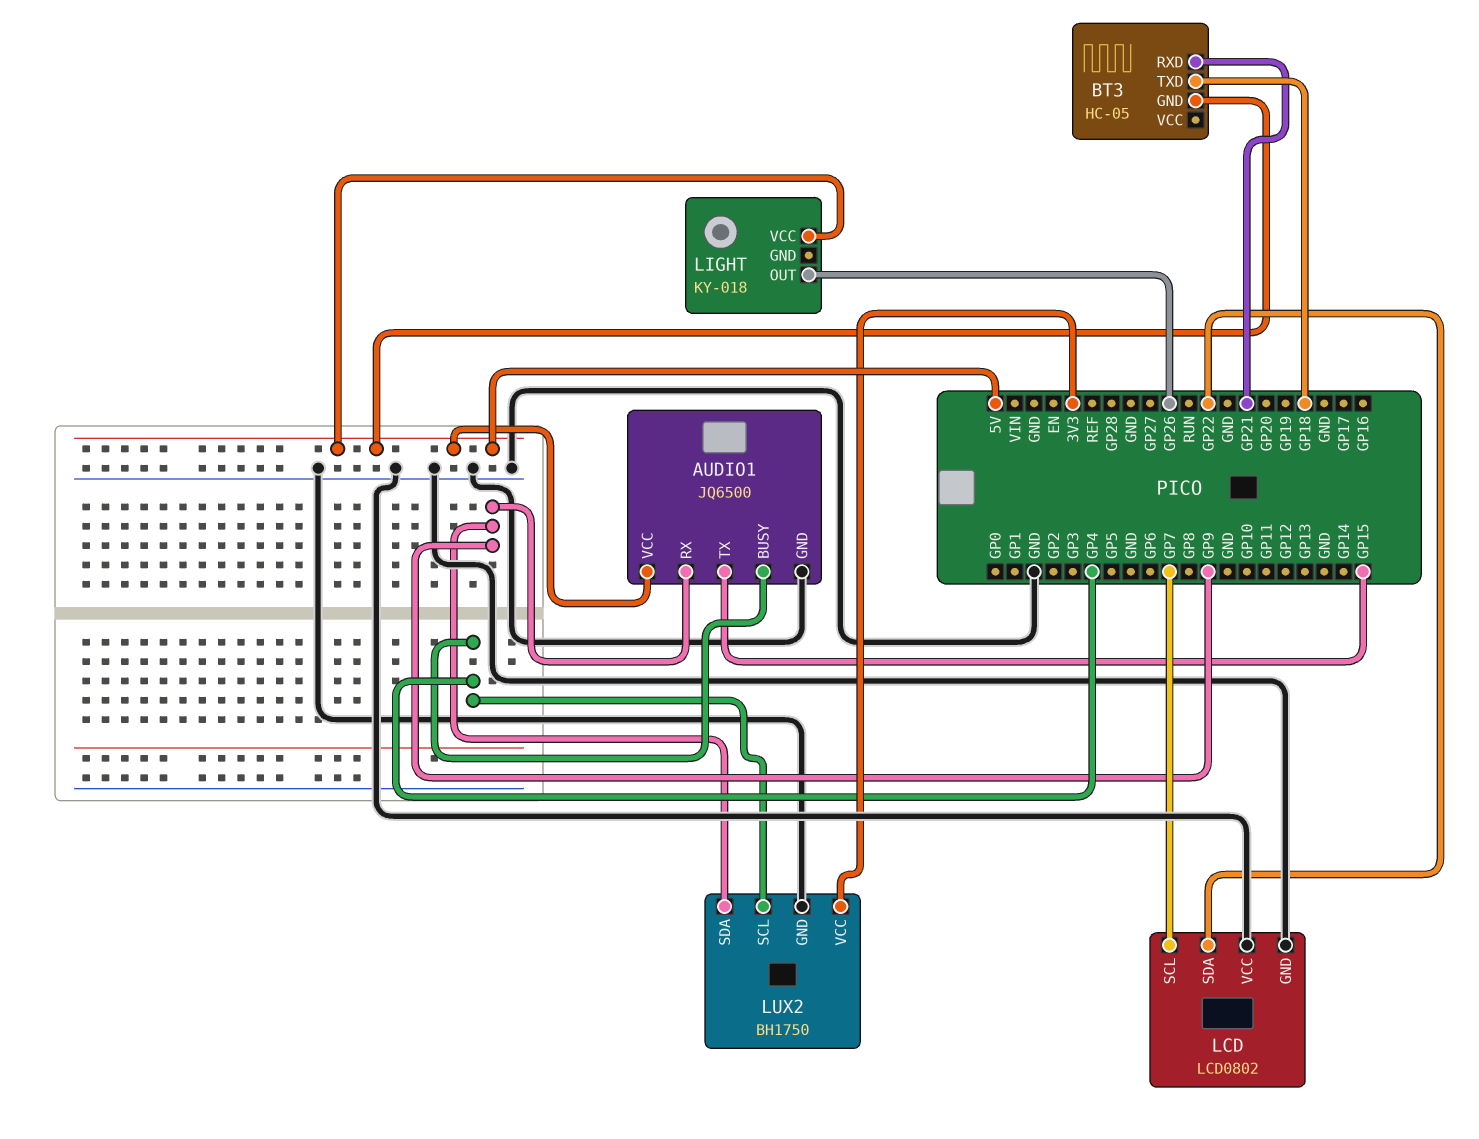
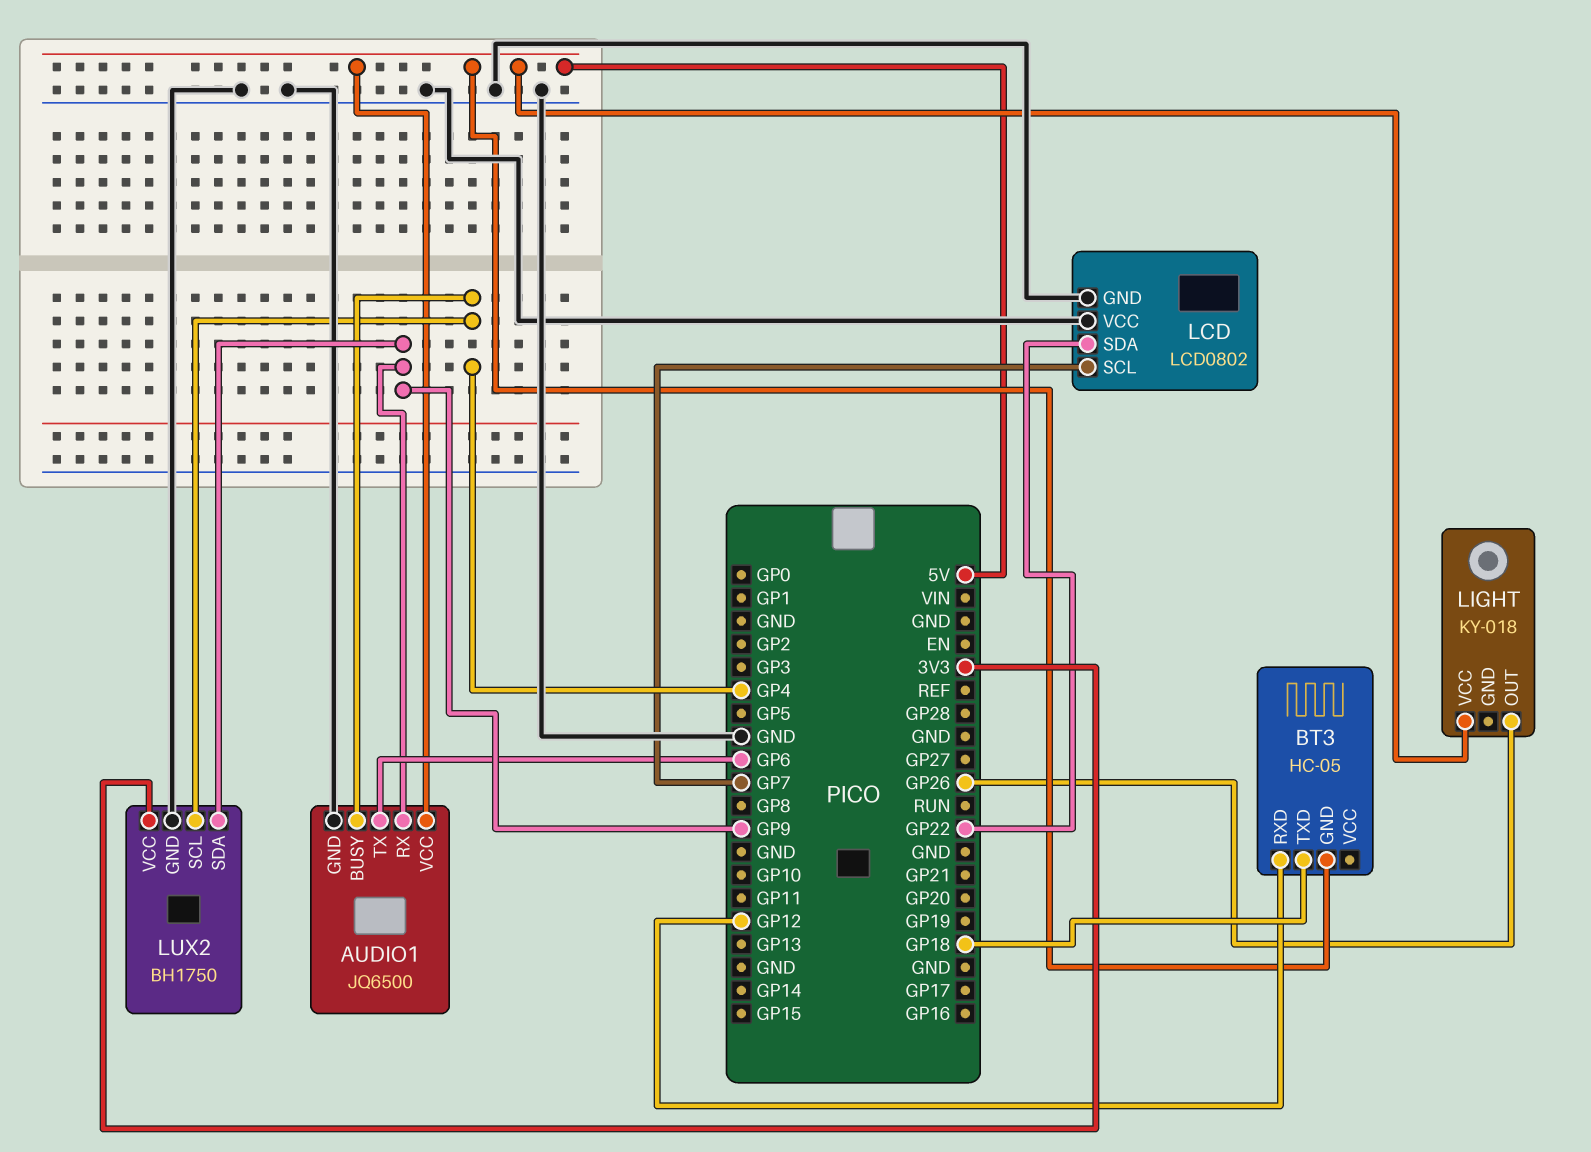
AUDIO1 pin TX: GP15 -> GP6
BT3 pin RXD: GP21 -> GP12

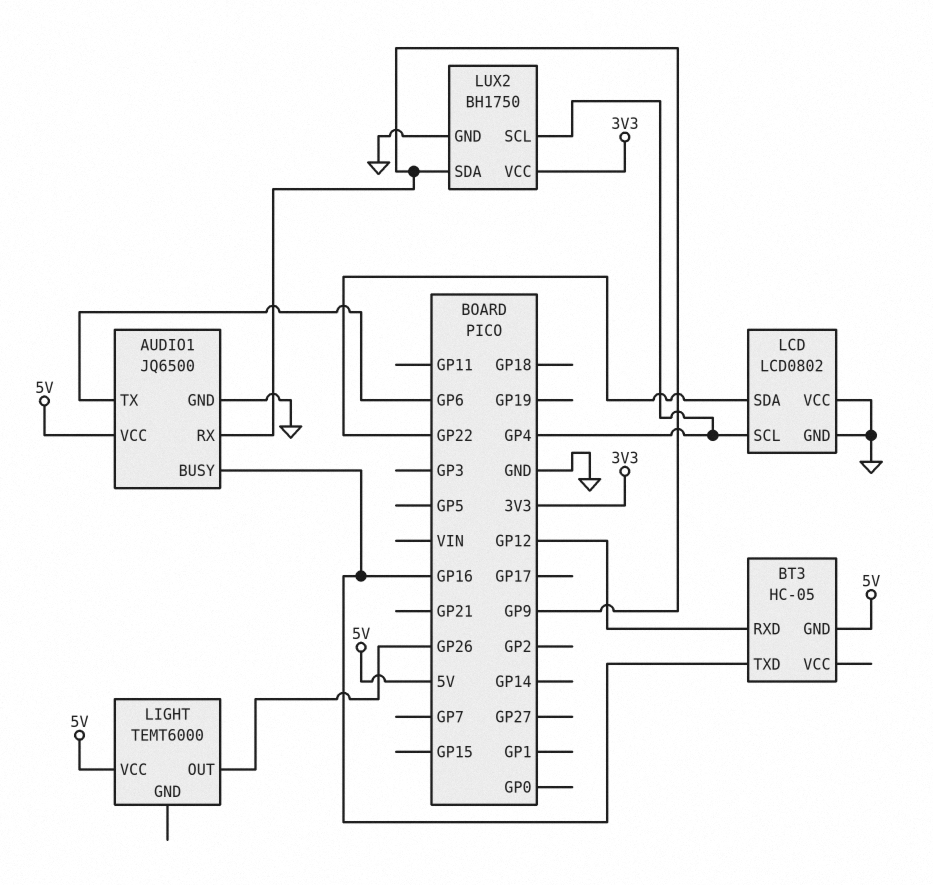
AUDIO1 pin BUSY: GP4 -> GP16
BT3 pin TXD: GP18 -> GP16
LCD pin SCL: GP7 -> GP4
LIGHT: KY-018 -> TEMT6000

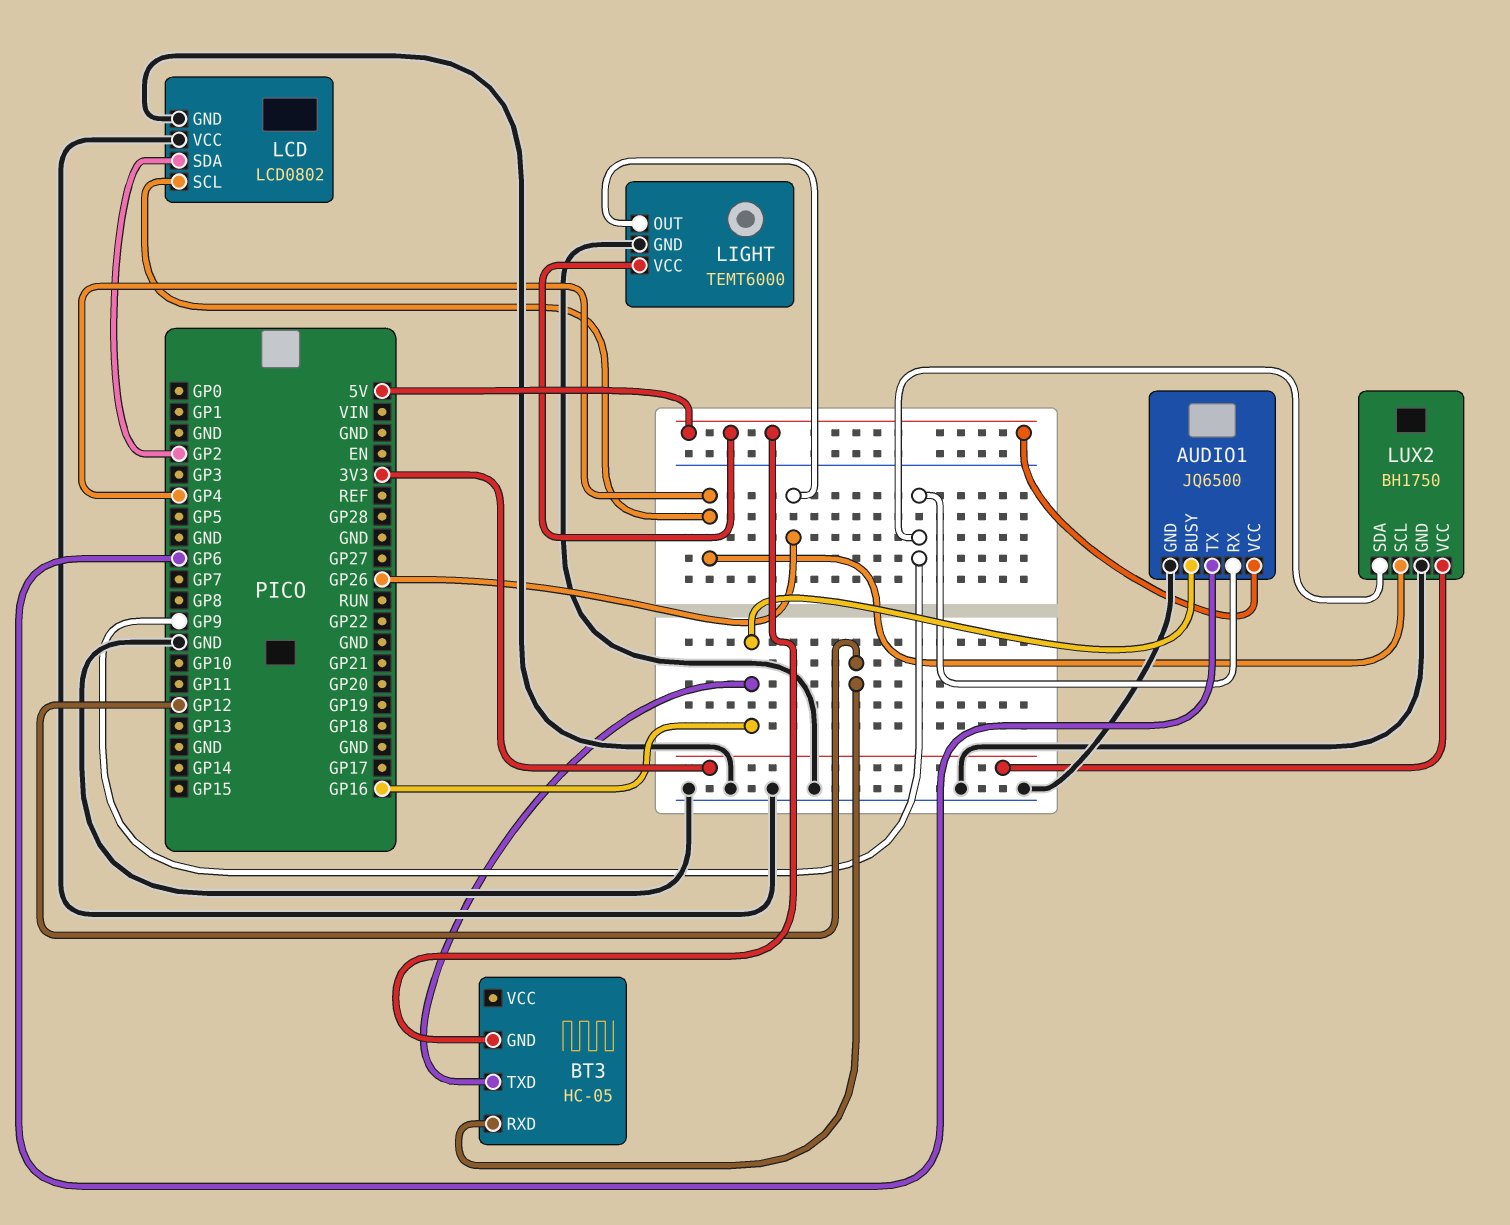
LCD pin SDA: GP22 -> GP2
LIGHT pin GND: none -> GND

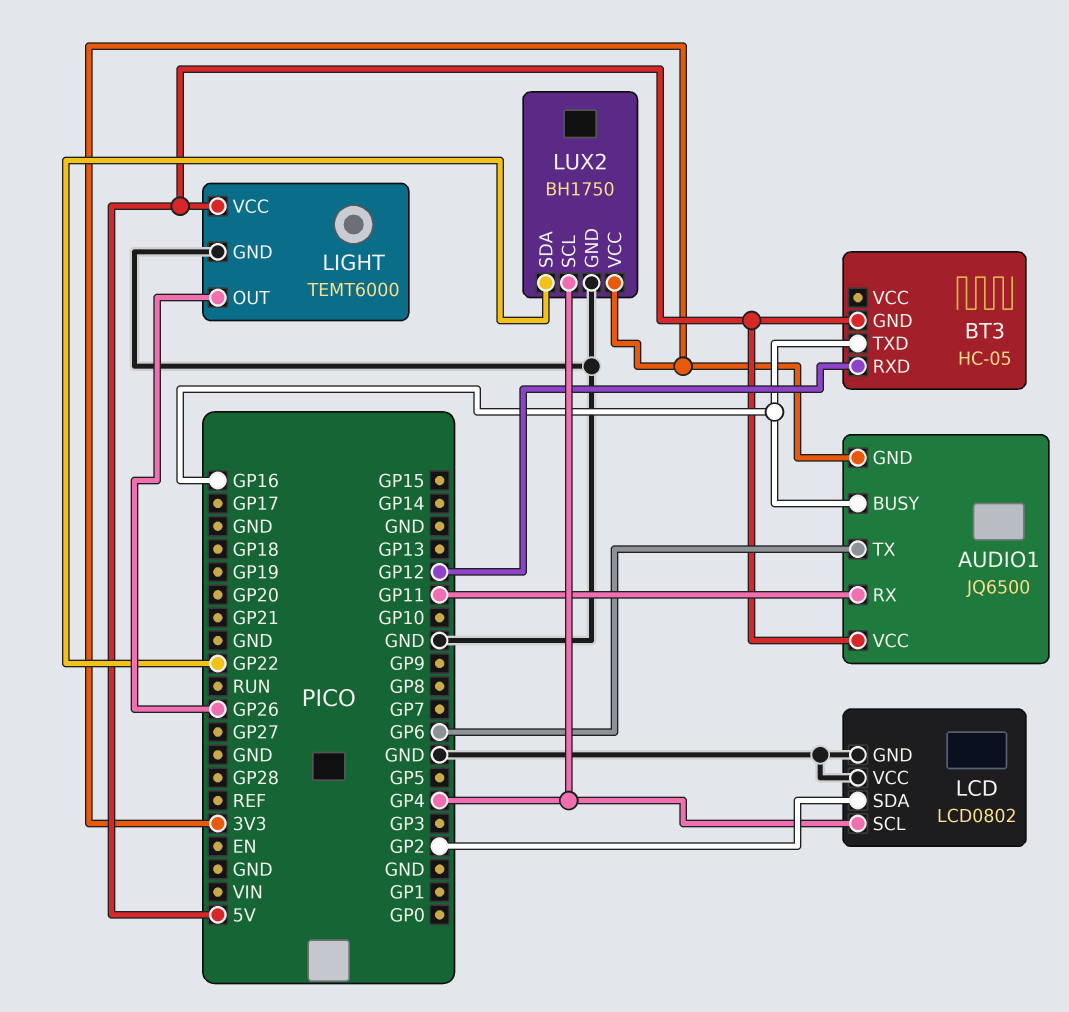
AUDIO1 pin GND: GND -> 3V3
AUDIO1 pin RX: GP9 -> GP11
LUX2 pin SDA: GP9 -> GP22

